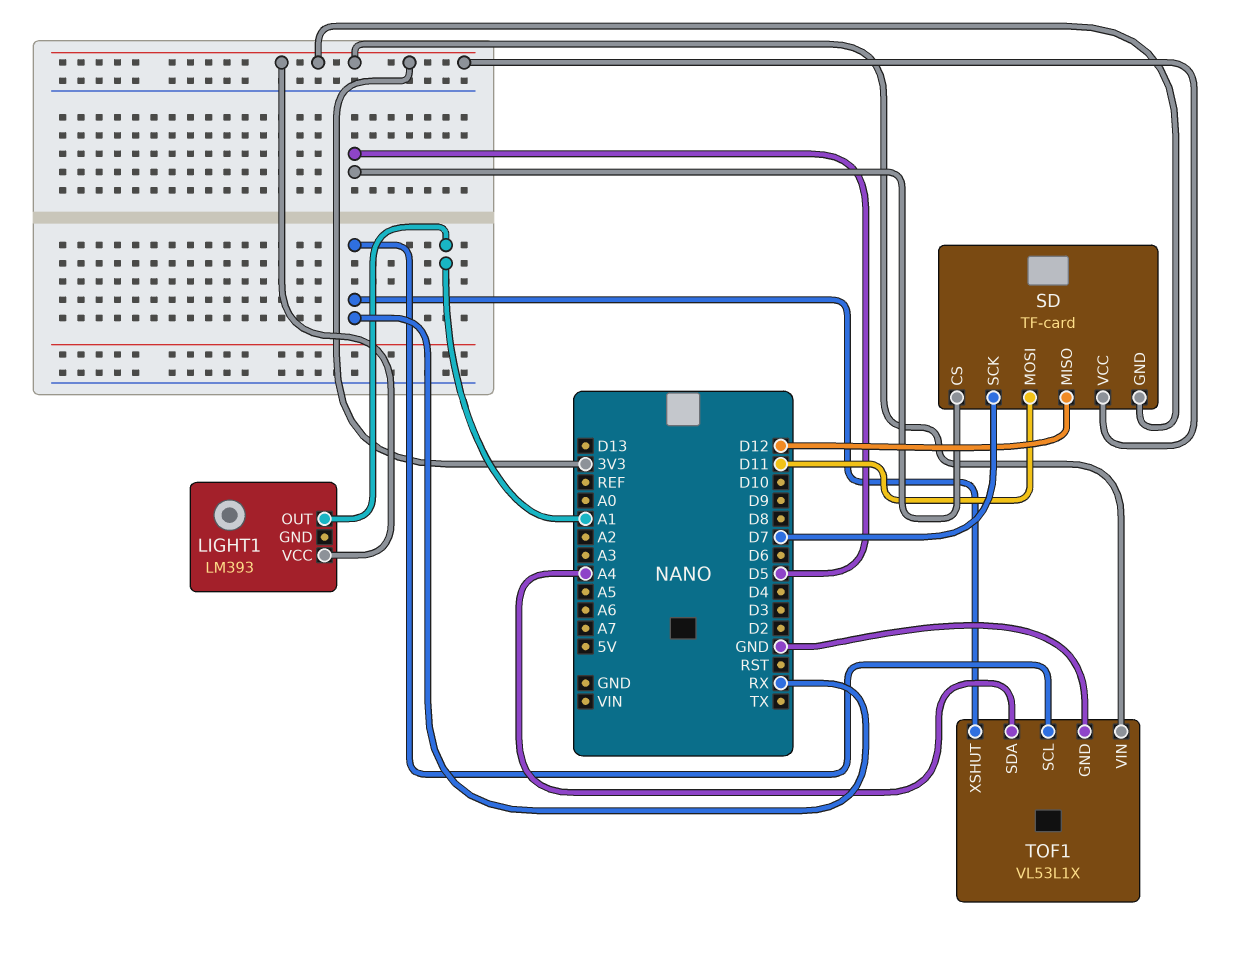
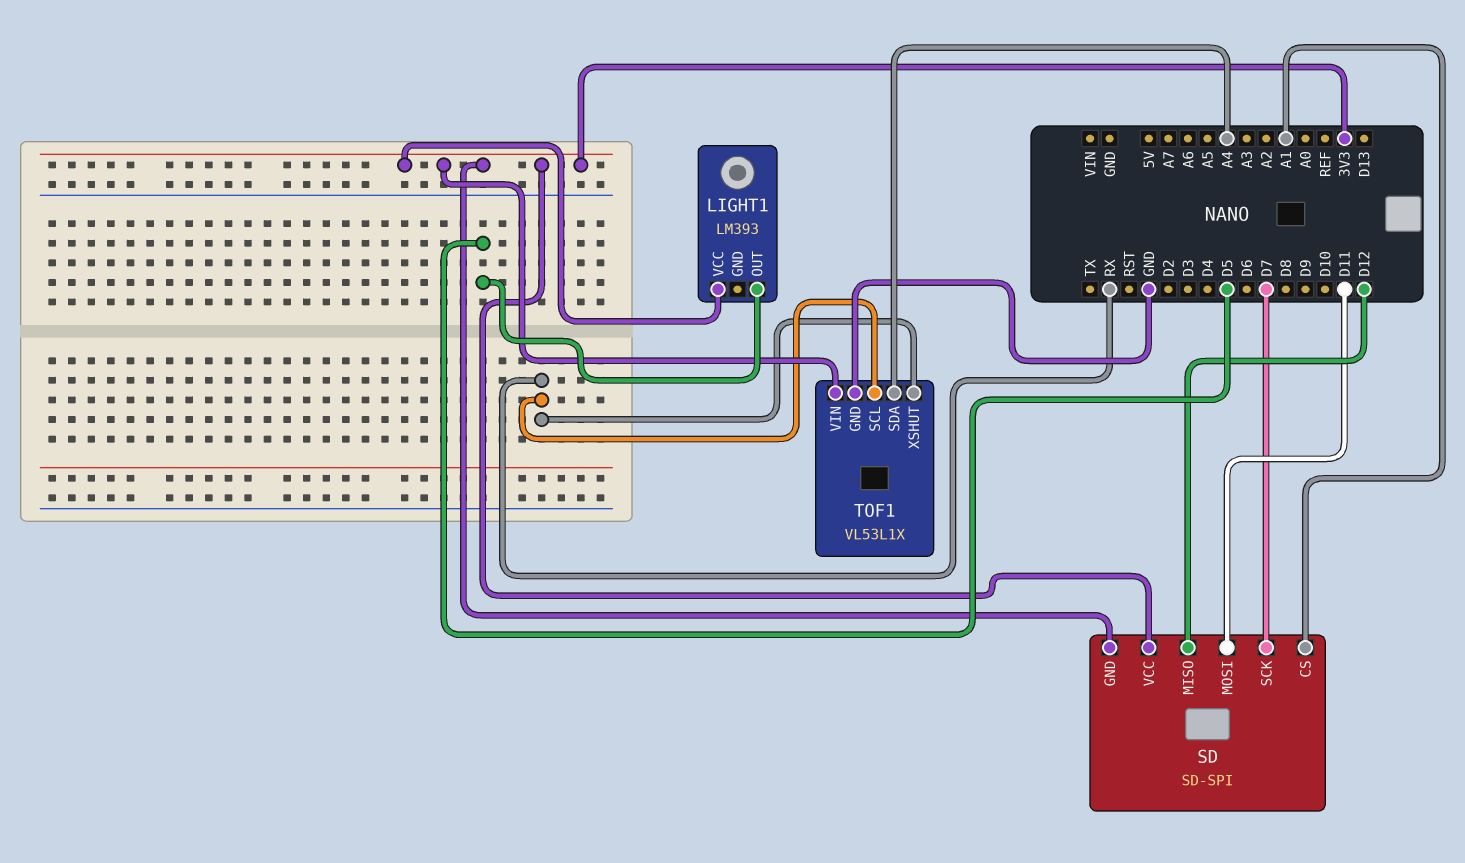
LIGHT1 pin OUT: A1 -> D5
SD: TF-card -> SD-SPI
SD pin CS: D5 -> A1

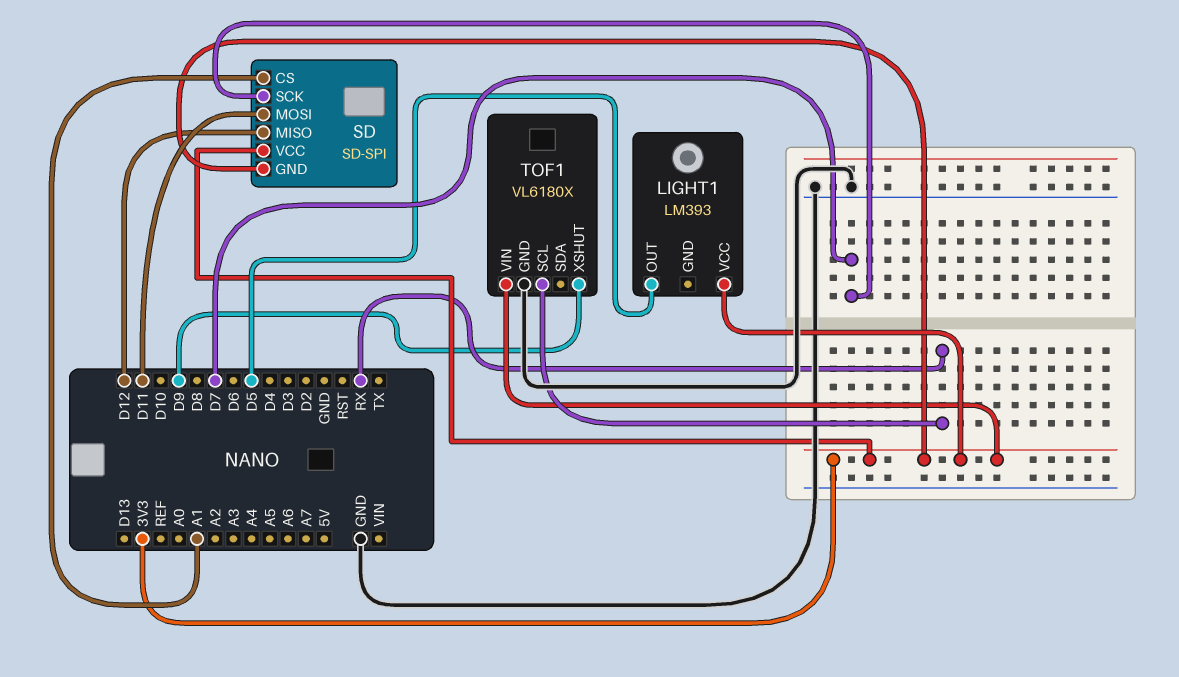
TOF1: VL53L1X -> VL6180X
TOF1 pin SDA: A4 -> none
TOF1 pin XSHUT: RX -> D9

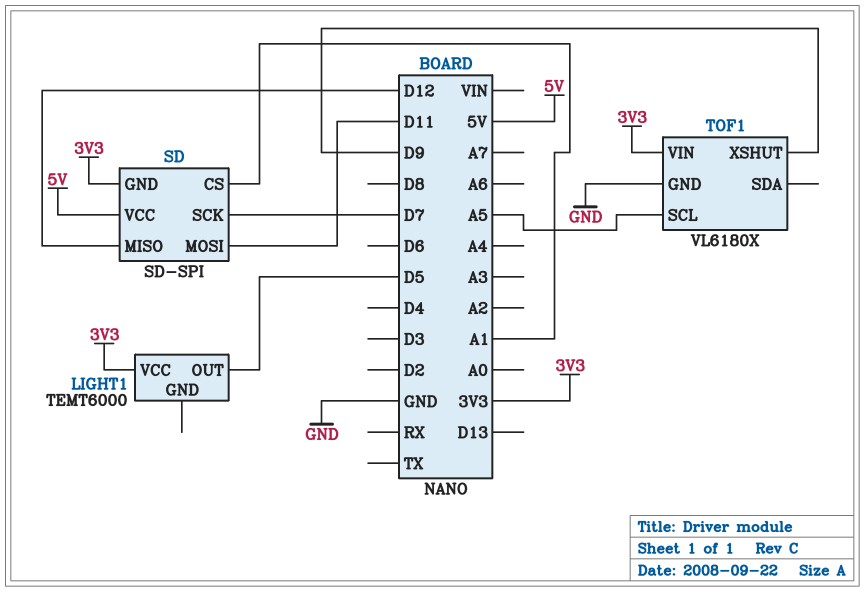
LIGHT1: LM393 -> TEMT6000
SD pin VCC: 3V3 -> 5V
TOF1 pin SCL: RX -> A5

